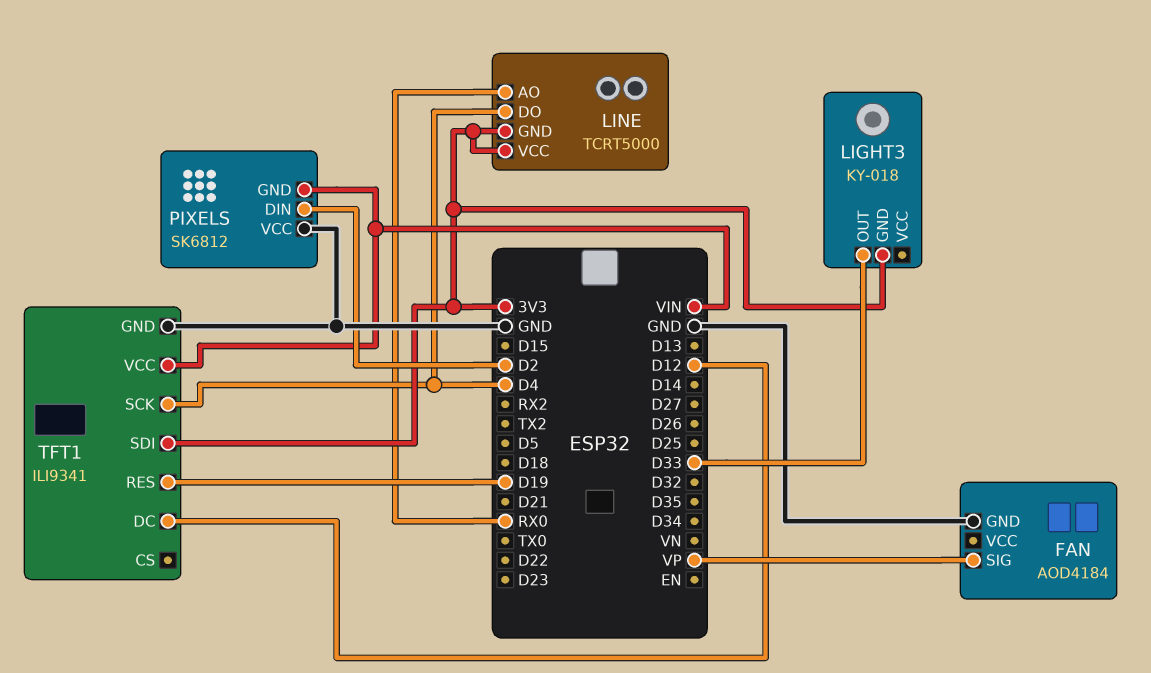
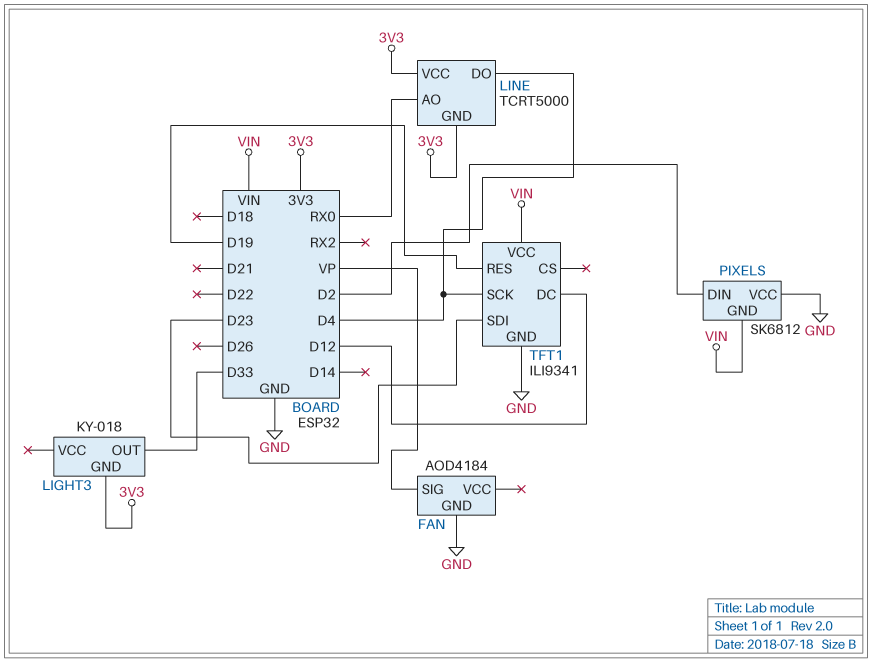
TFT1 pin SDI: 3V3 -> D23

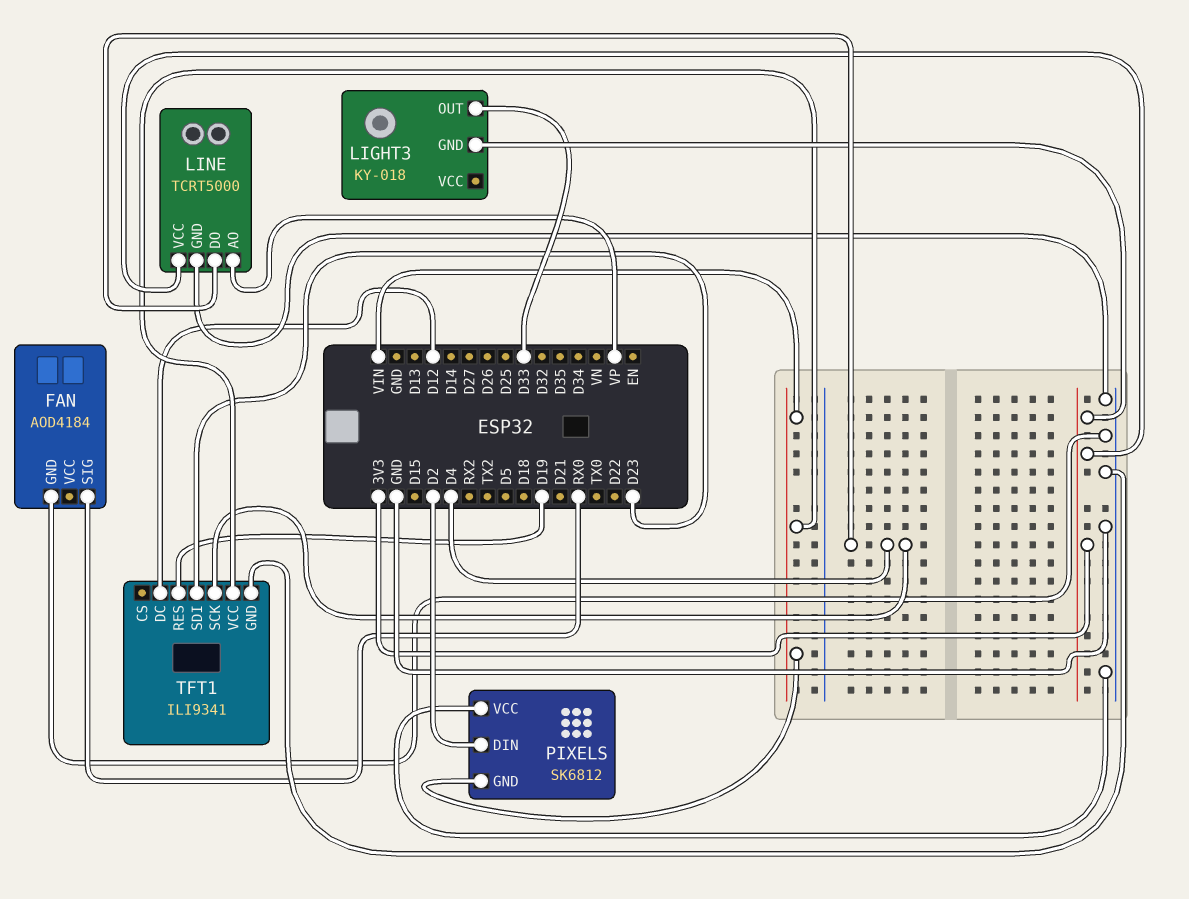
FAN pin SIG: VP -> RX0
LINE pin AO: RX0 -> VP
LINE pin GND: 3V3 -> GND

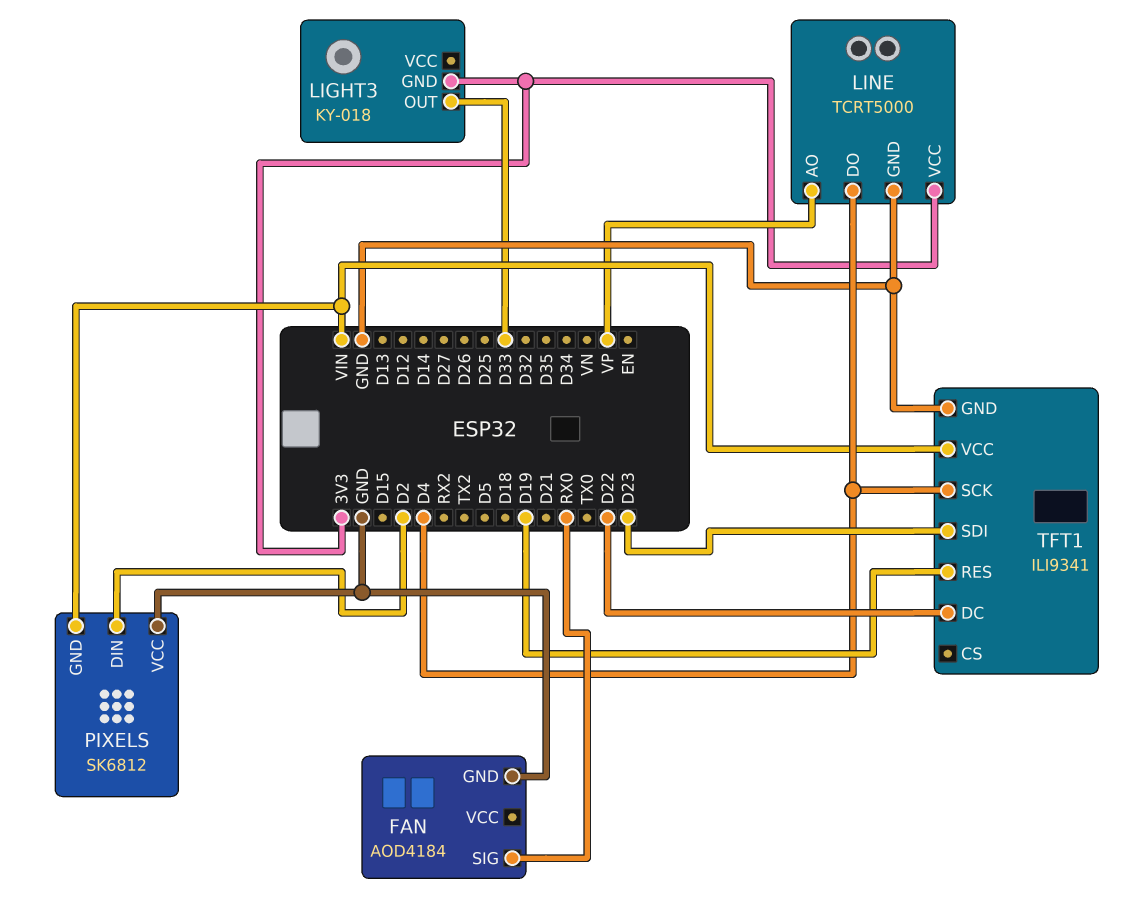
TFT1 pin DC: D12 -> D22

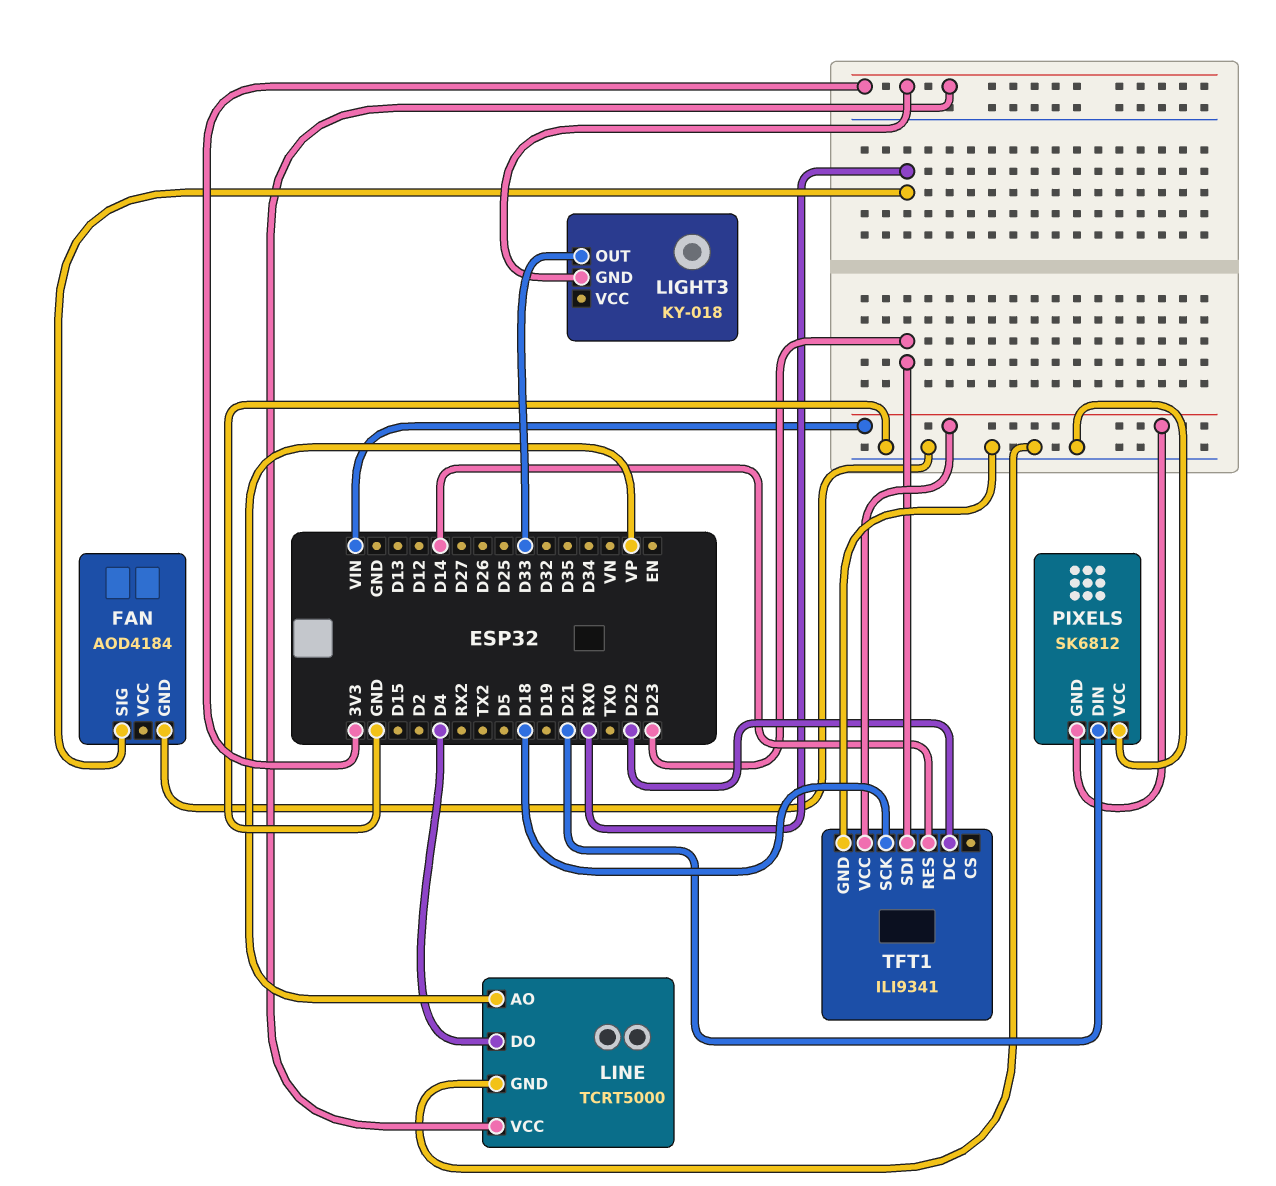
PIXELS pin DIN: D2 -> D21
TFT1 pin RES: D19 -> D14
TFT1 pin SCK: D4 -> D18

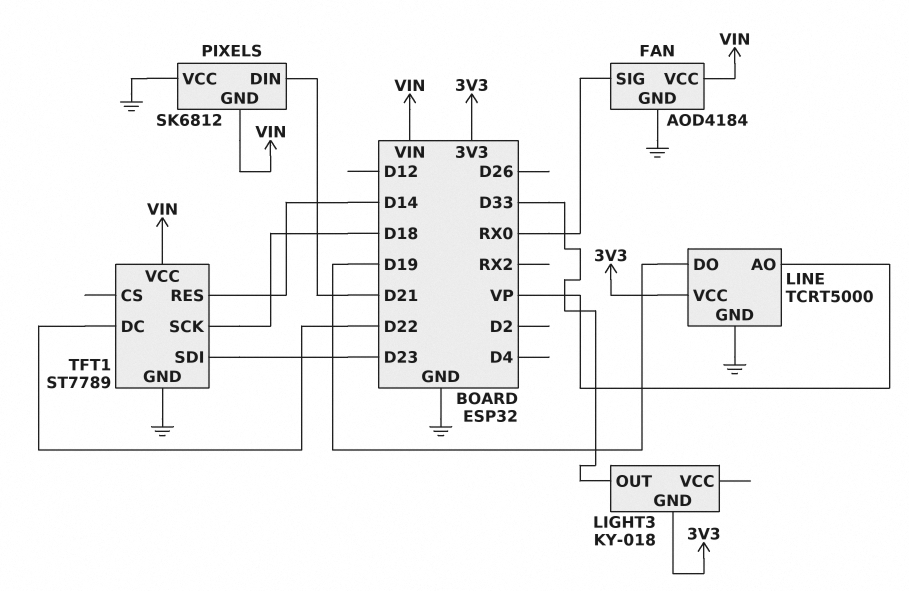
FAN pin VCC: none -> VIN
LINE pin DO: D4 -> D19
TFT1: ILI9341 -> ST7789

